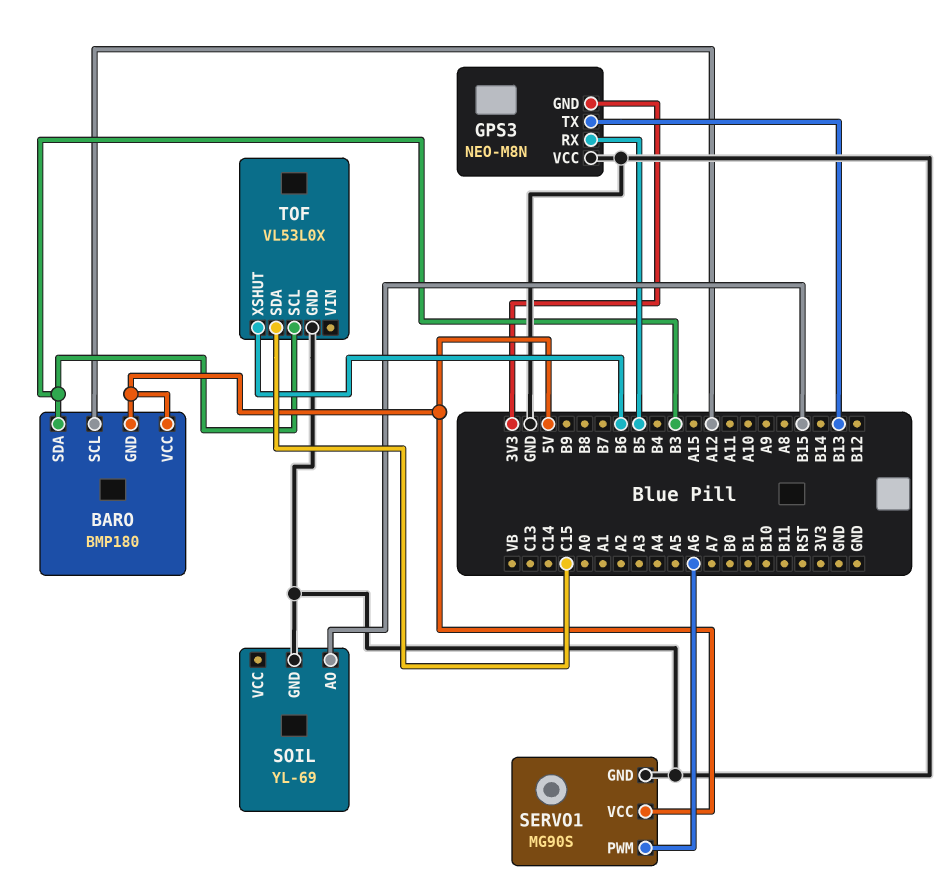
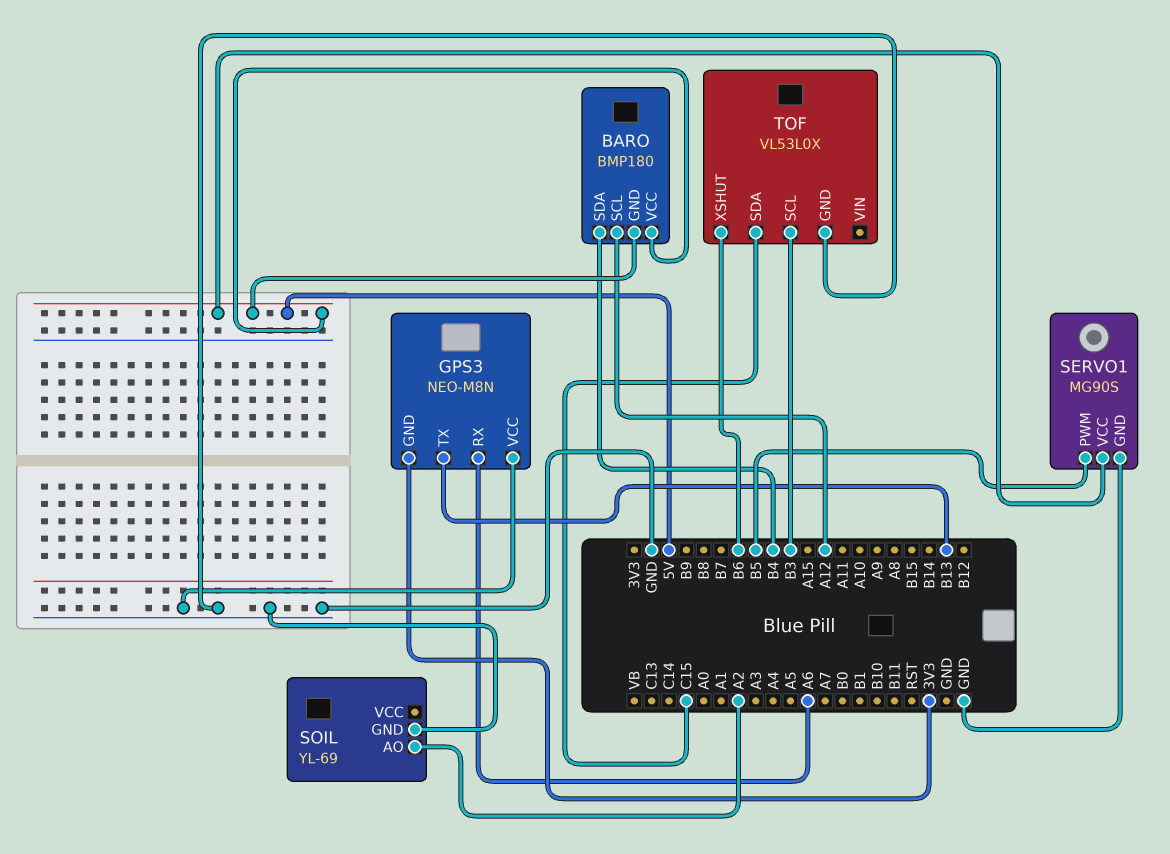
BARO pin SDA: B3 -> B4
GPS3 pin RX: B5 -> A6
SERVO1 pin PWM: A6 -> B5
SOIL pin AO: B15 -> A2

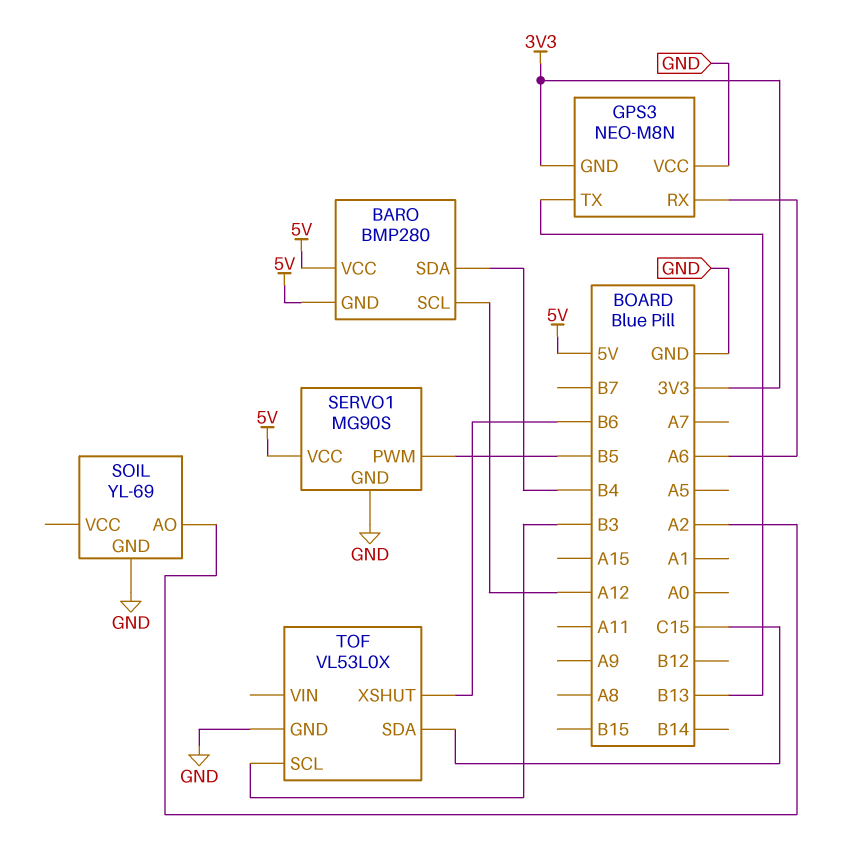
BARO: BMP180 -> BMP280

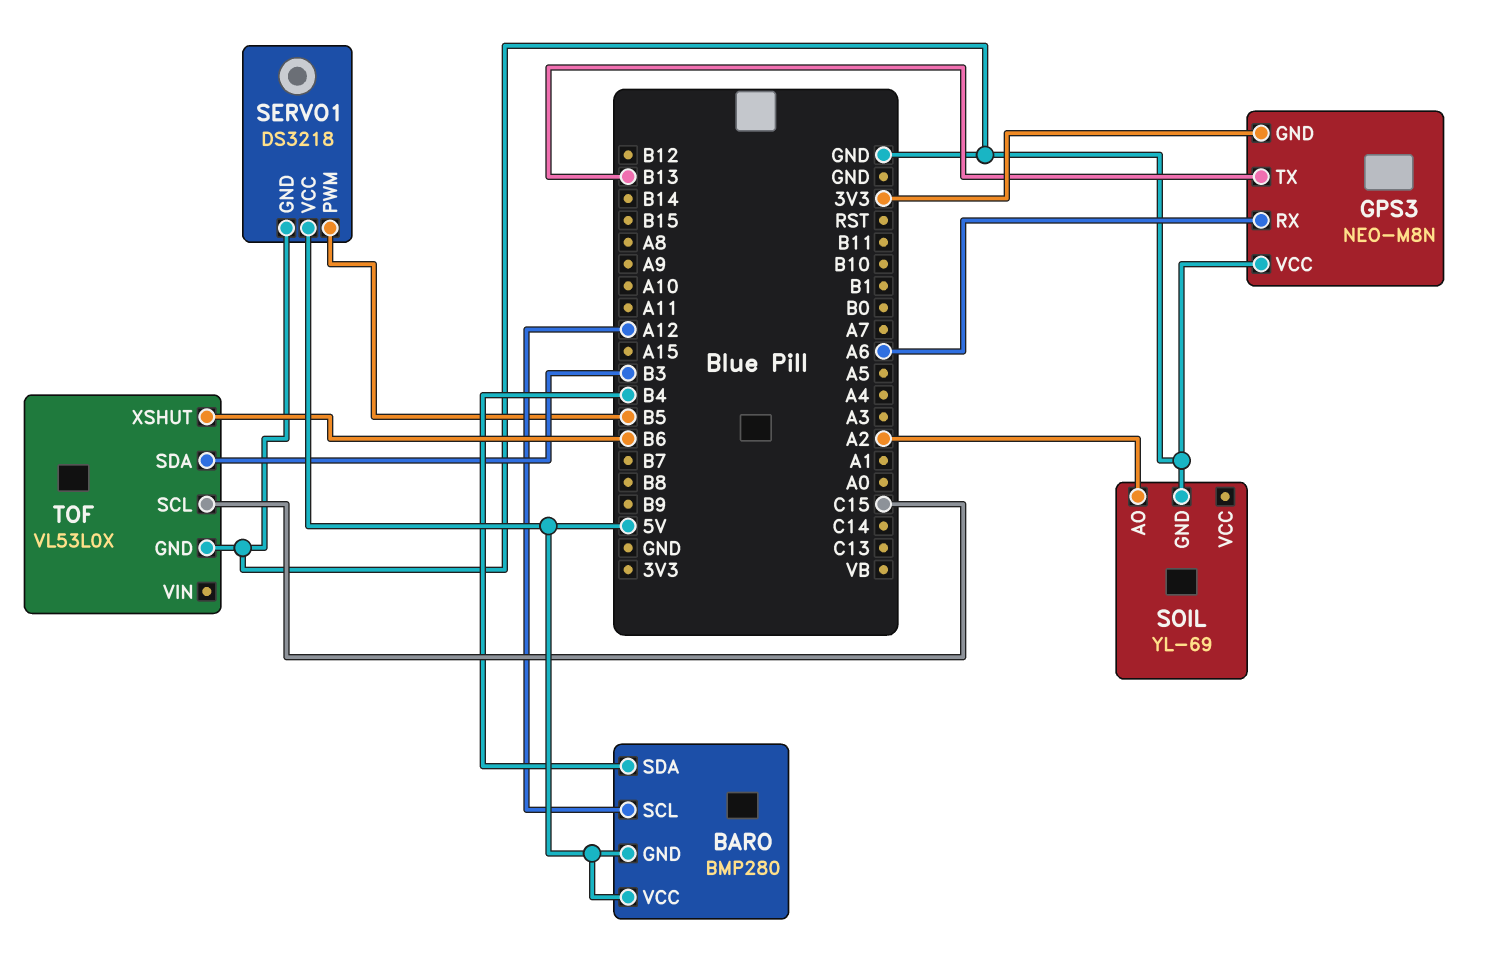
SERVO1: MG90S -> DS3218
TOF pin SCL: B3 -> C15
TOF pin SDA: C15 -> B3

